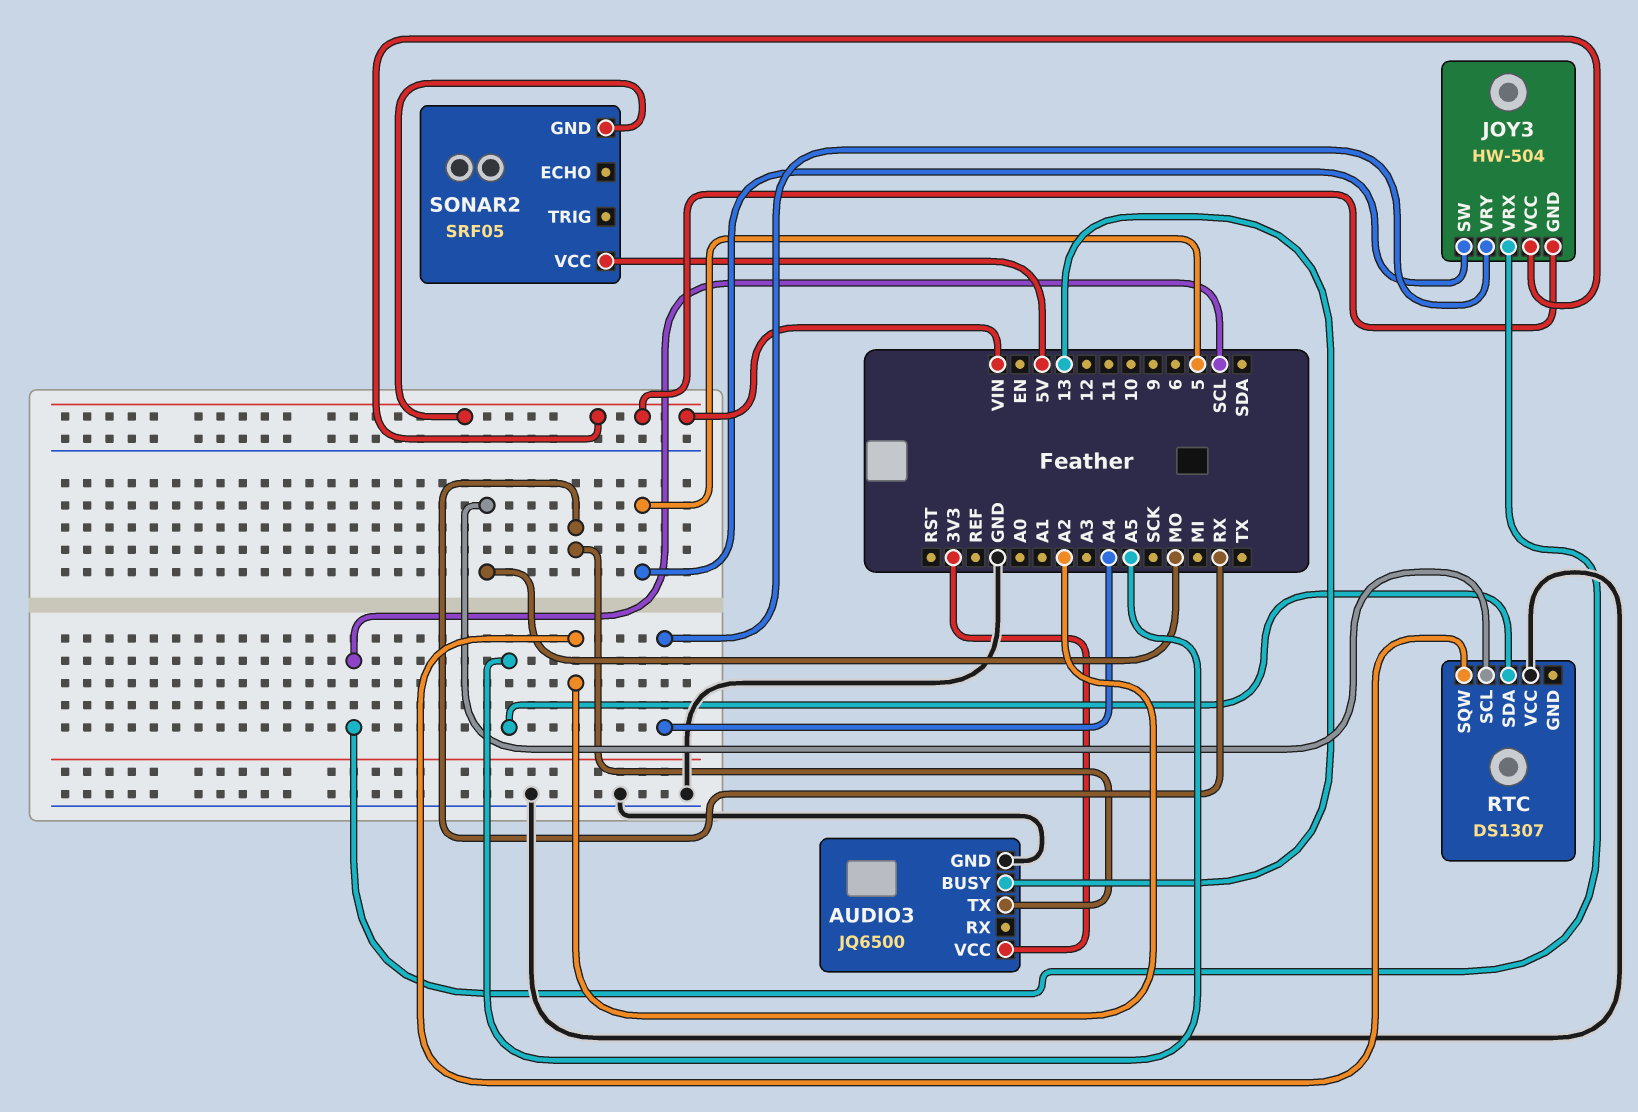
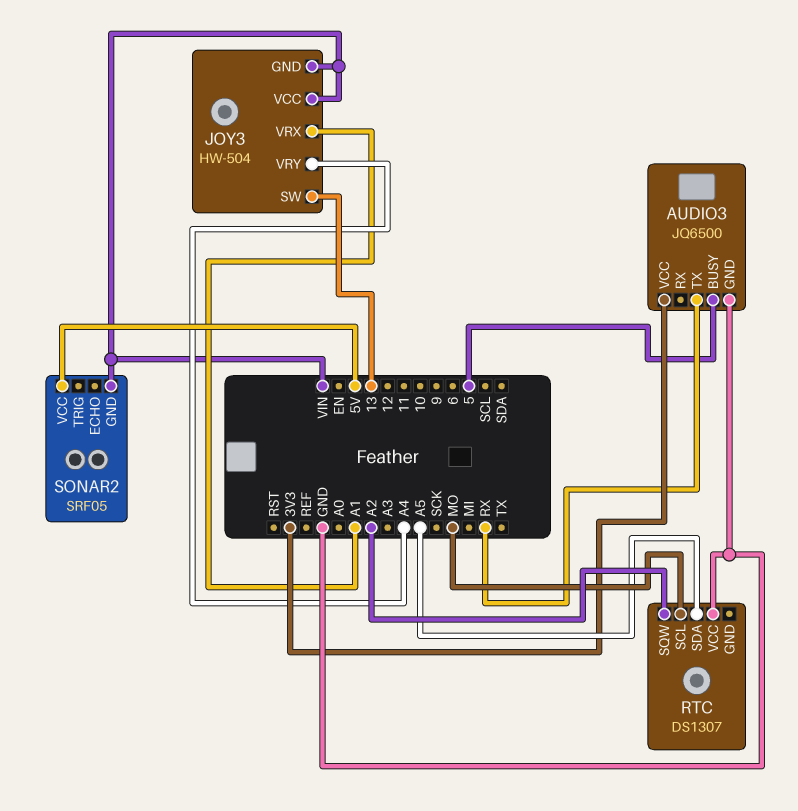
AUDIO3 pin BUSY: 13 -> 5
JOY3 pin SW: 5 -> 13
JOY3 pin VRX: SCL -> A1

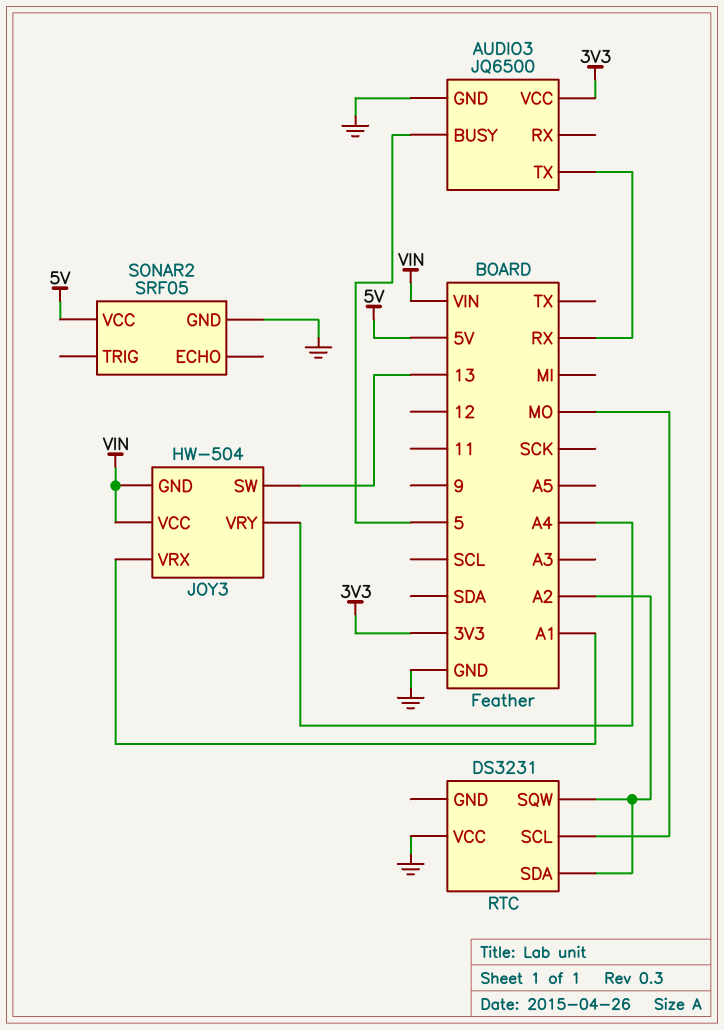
RTC: DS1307 -> DS3231
RTC pin SDA: A5 -> A2
SONAR2 pin GND: VIN -> GND

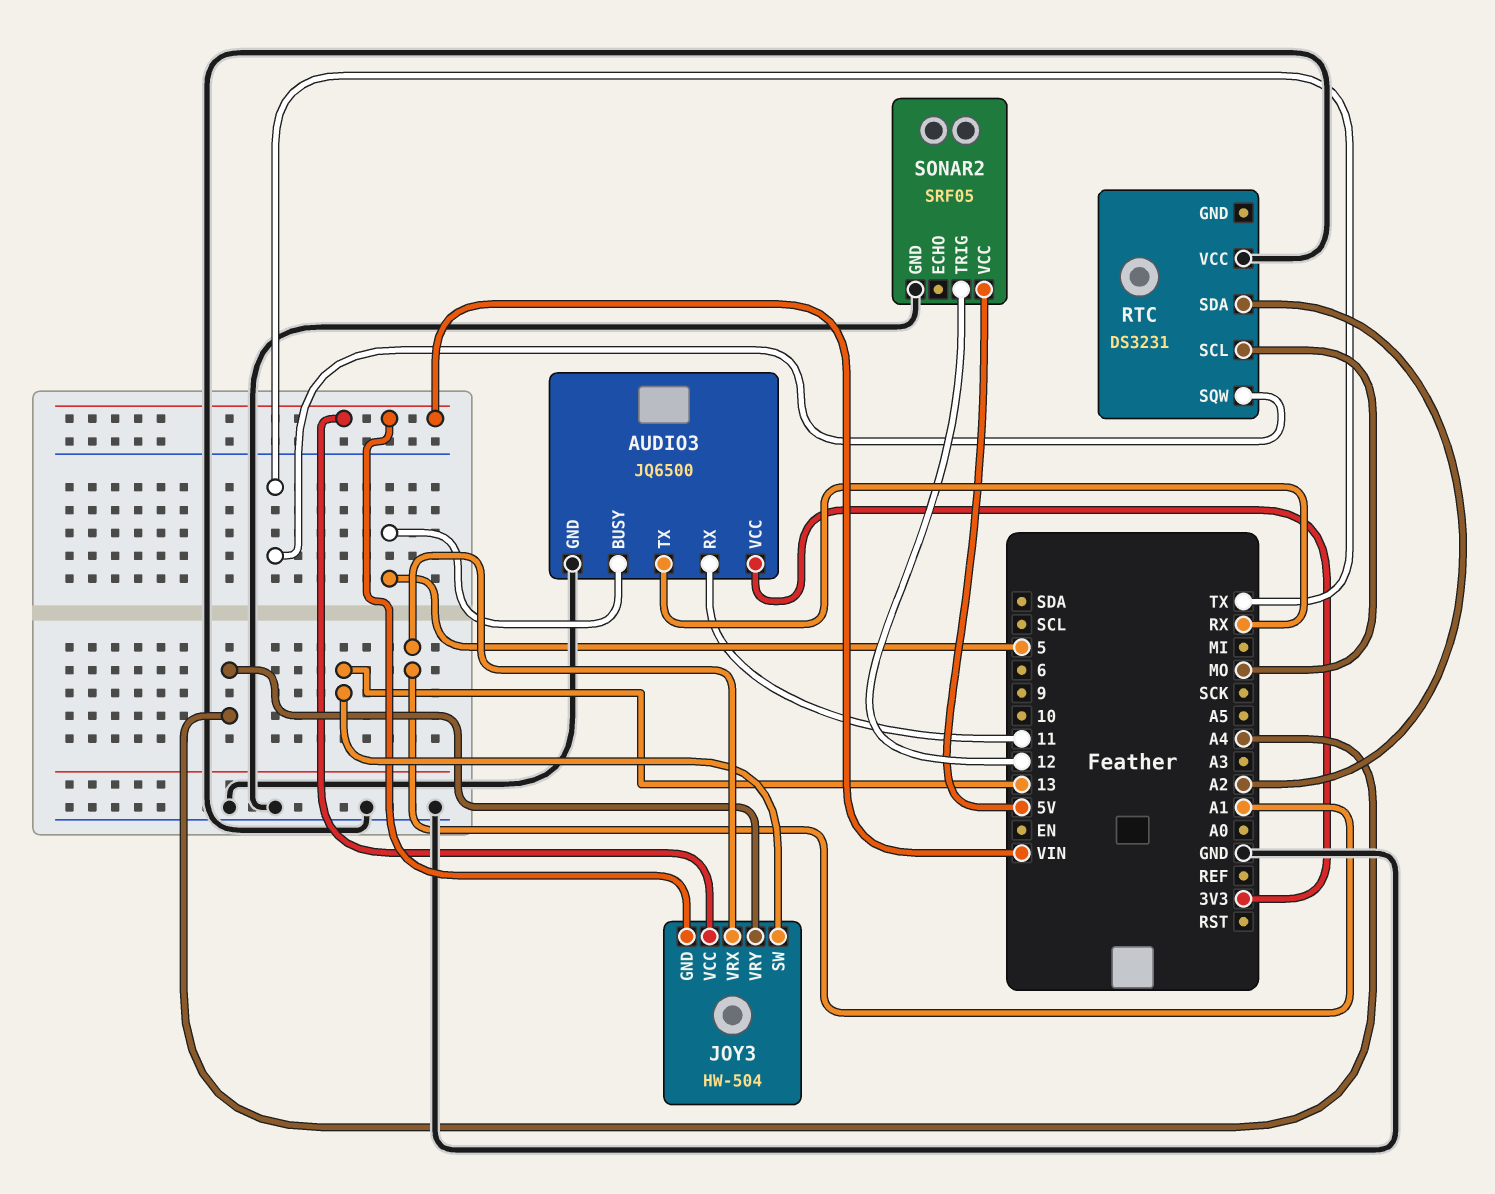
AUDIO3 pin RX: none -> 11
RTC pin SQW: A2 -> TX
SONAR2 pin TRIG: none -> 12

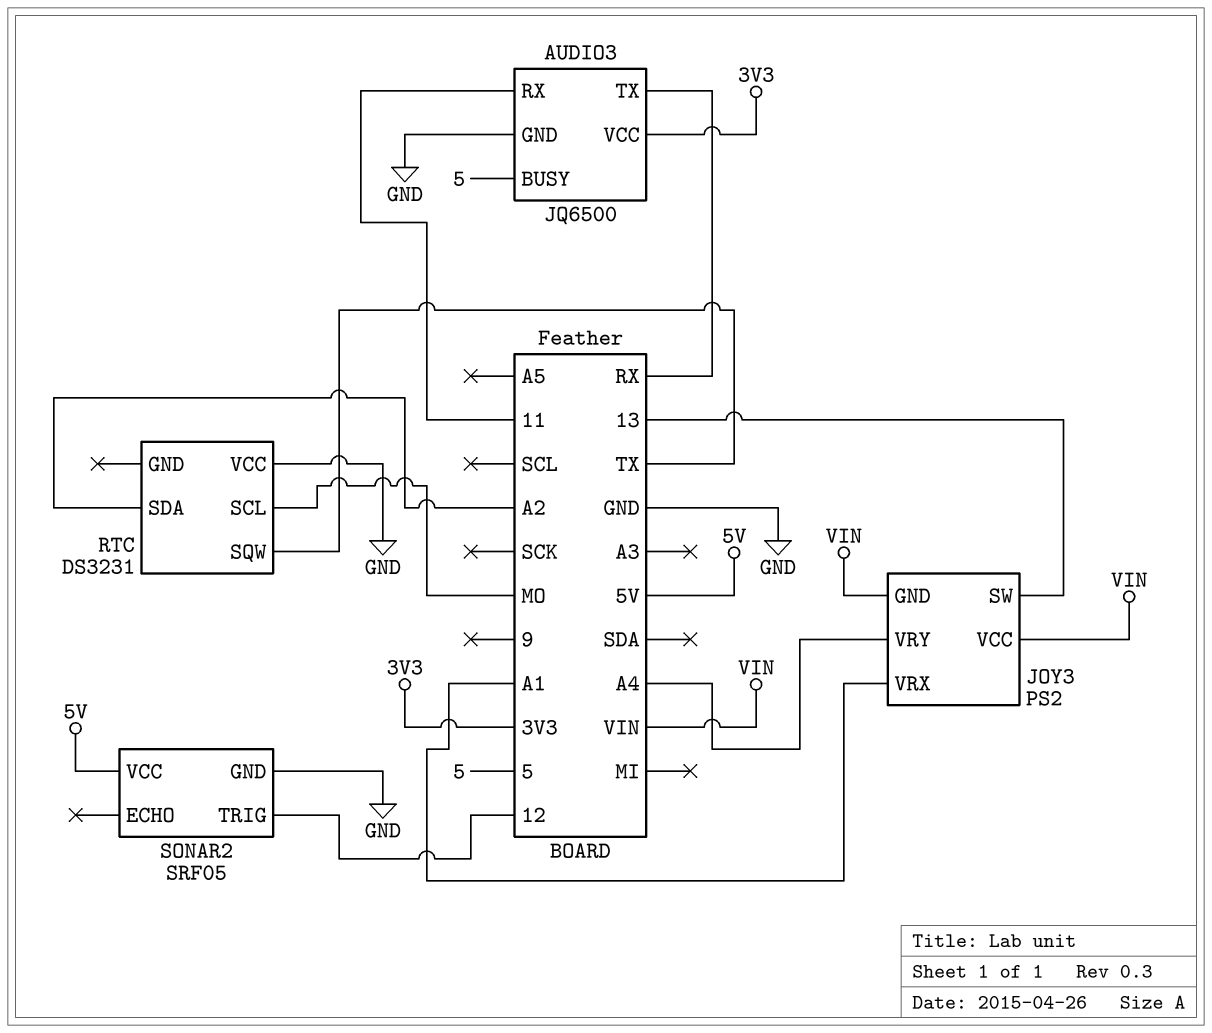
JOY3: HW-504 -> PS2

